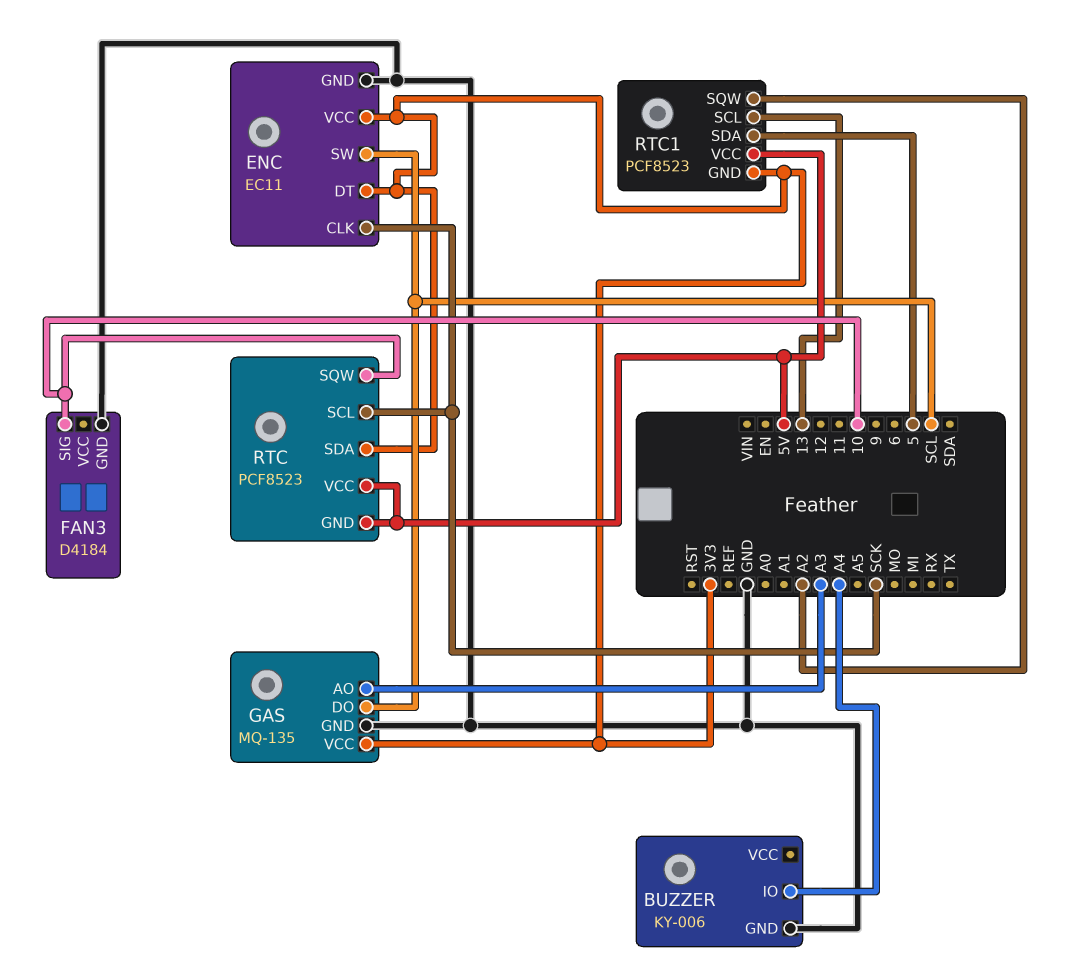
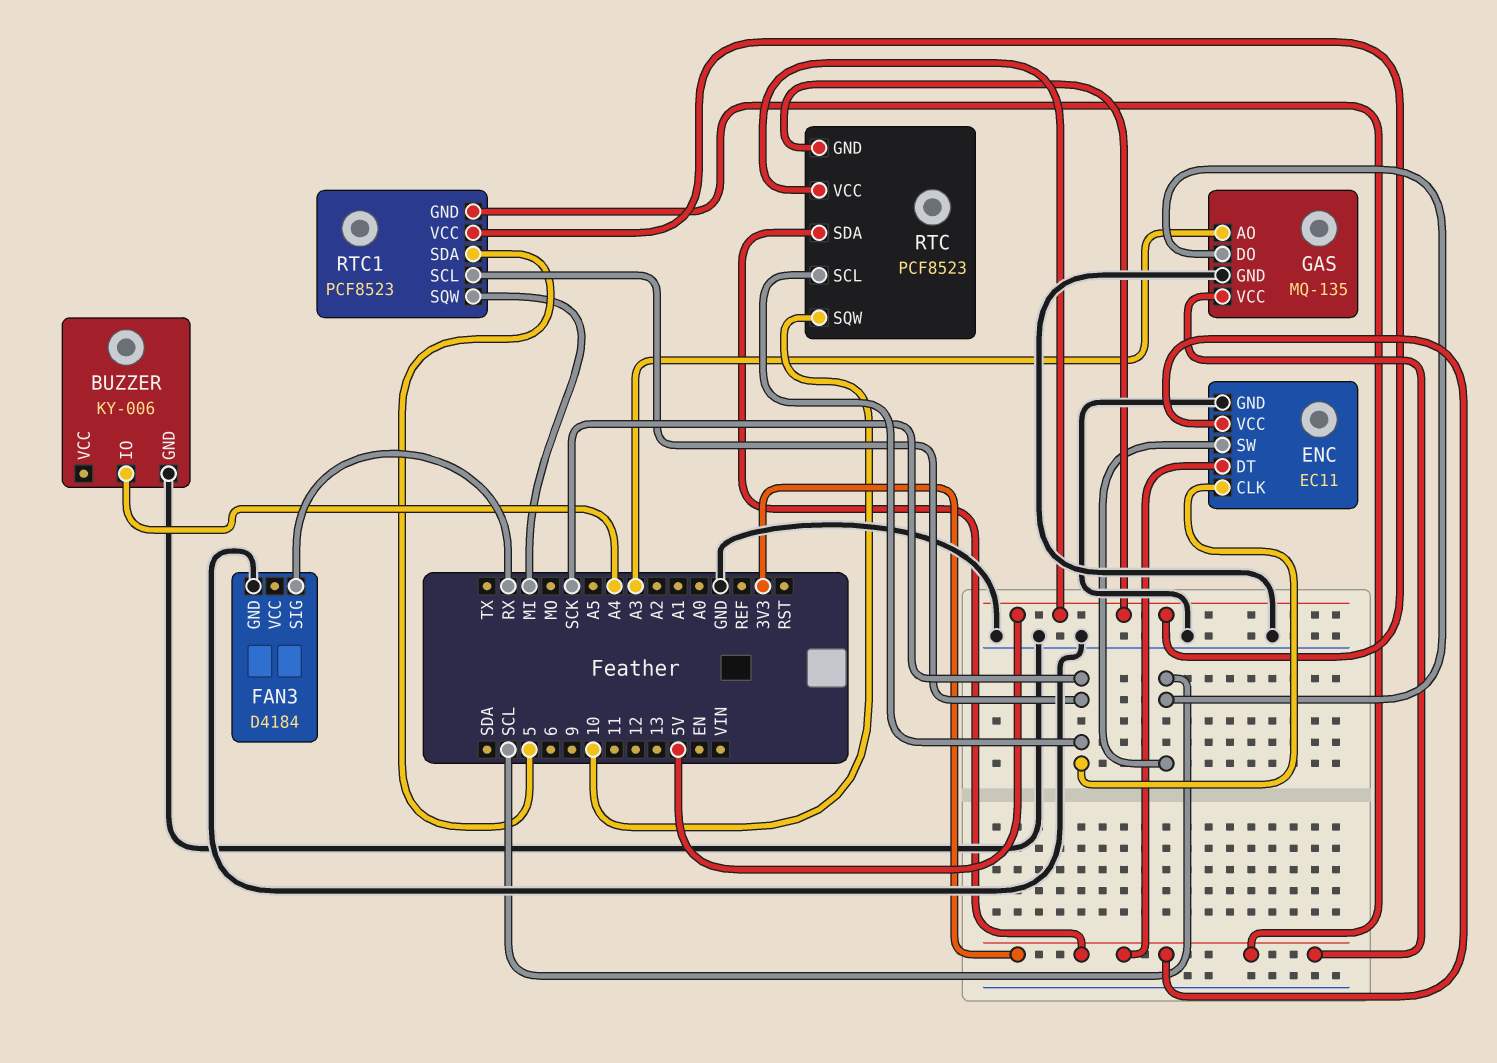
FAN3 pin SIG: 10 -> RX
RTC1 pin SCL: 13 -> SCK
RTC1 pin SQW: A2 -> MI

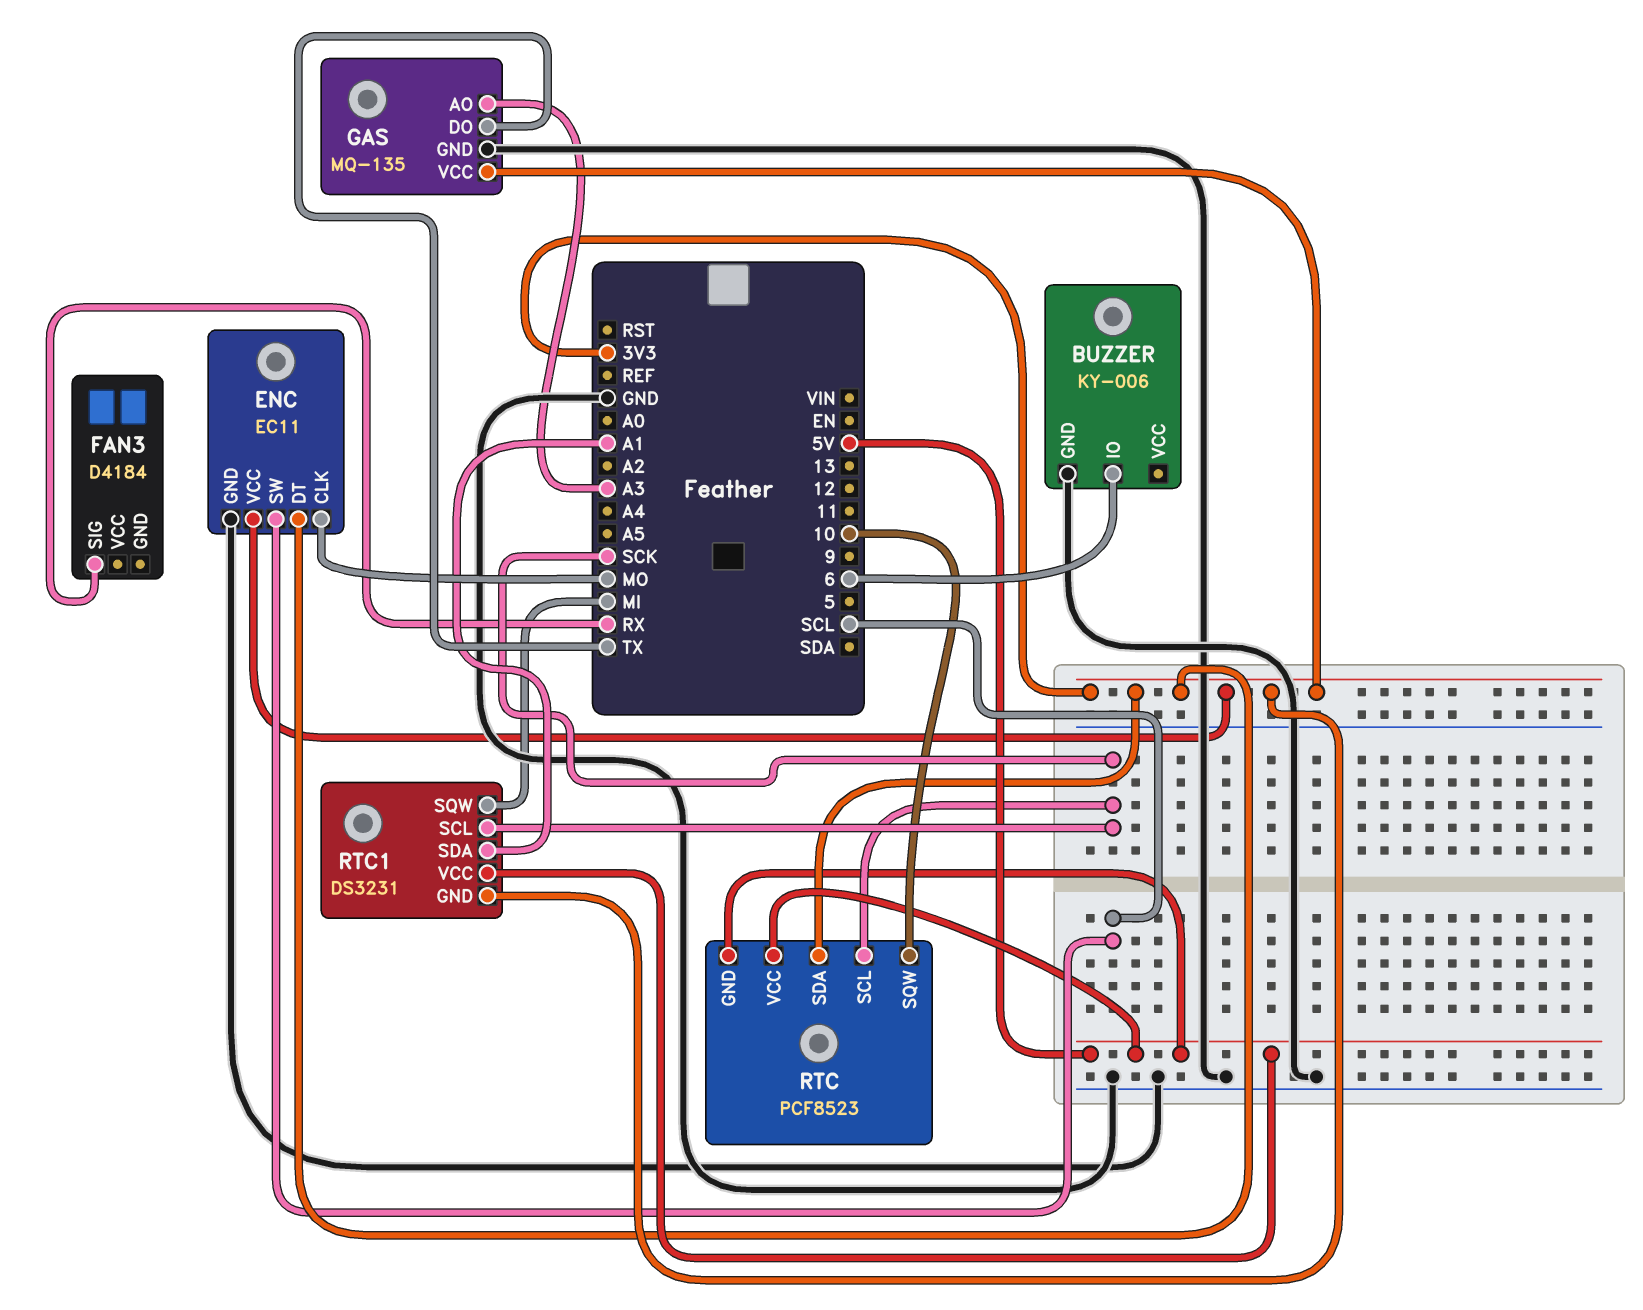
BUZZER pin IO: A4 -> 6
ENC pin CLK: SCK -> MO
FAN3 pin GND: GND -> none
GAS pin DO: SCL -> TX
RTC1: PCF8523 -> DS3231
RTC1 pin SDA: 5 -> A1

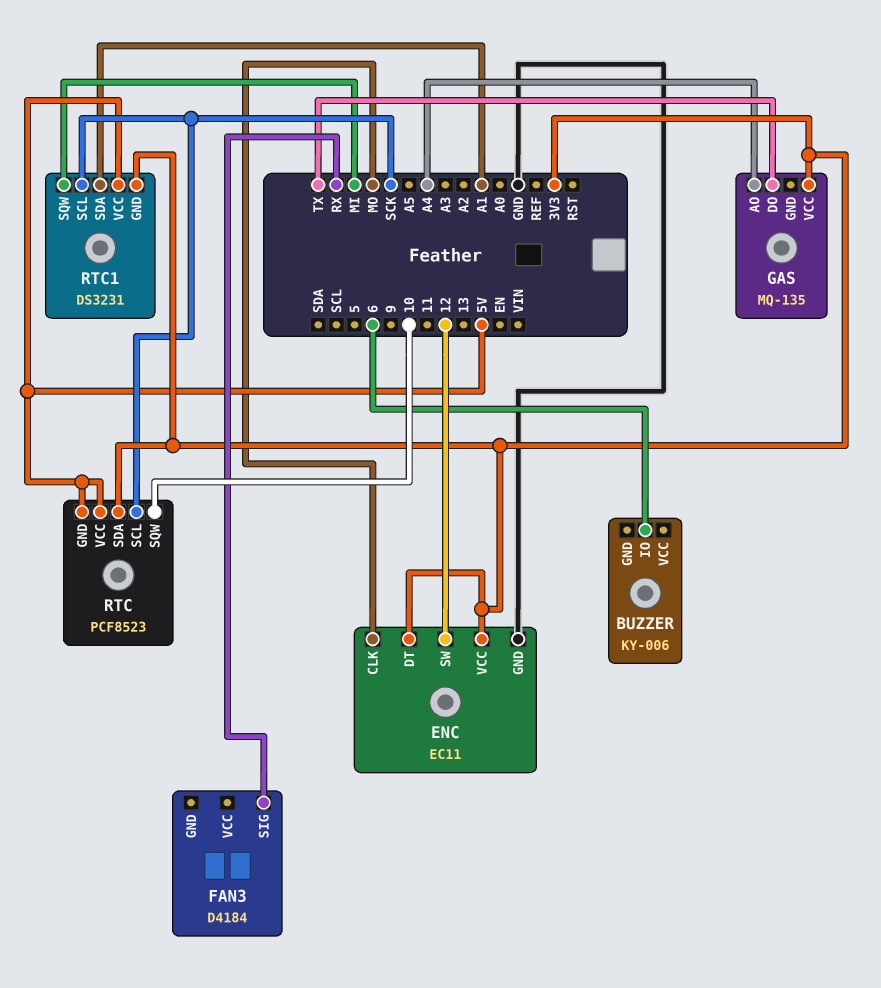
BUZZER pin GND: GND -> none
ENC pin SW: SCL -> 12
GAS pin AO: A3 -> A4
GAS pin GND: GND -> none

